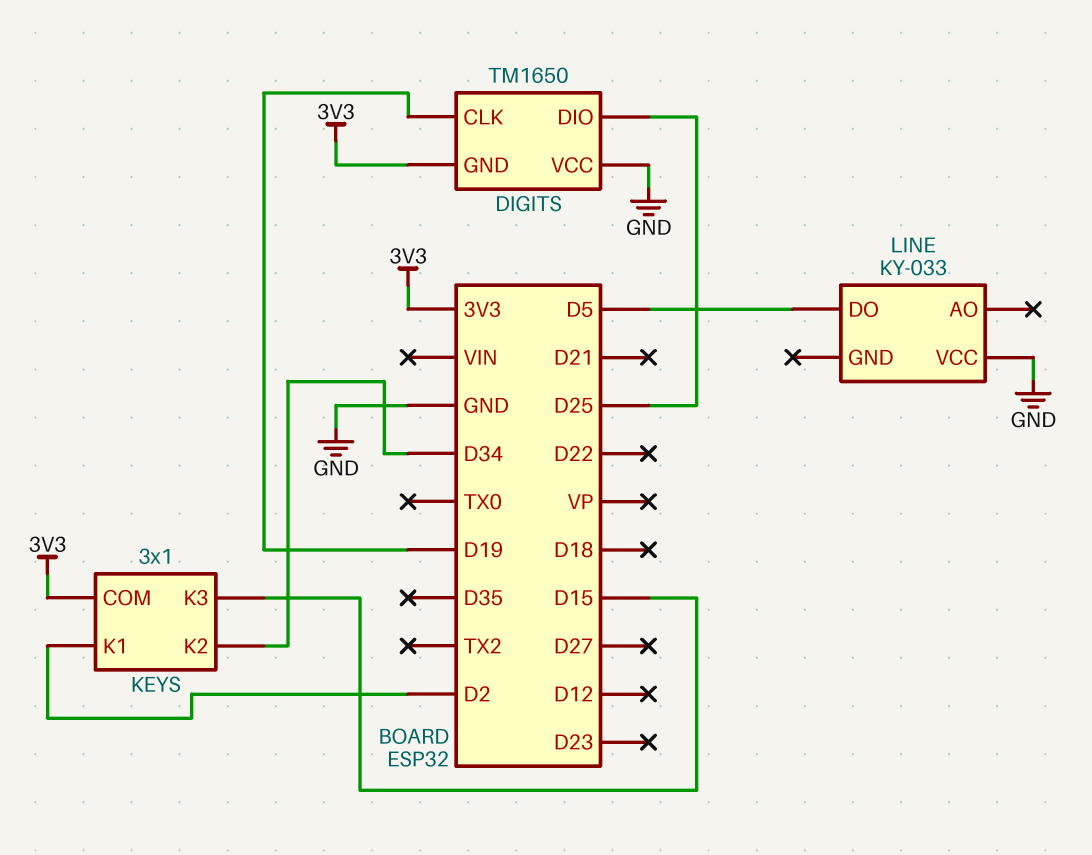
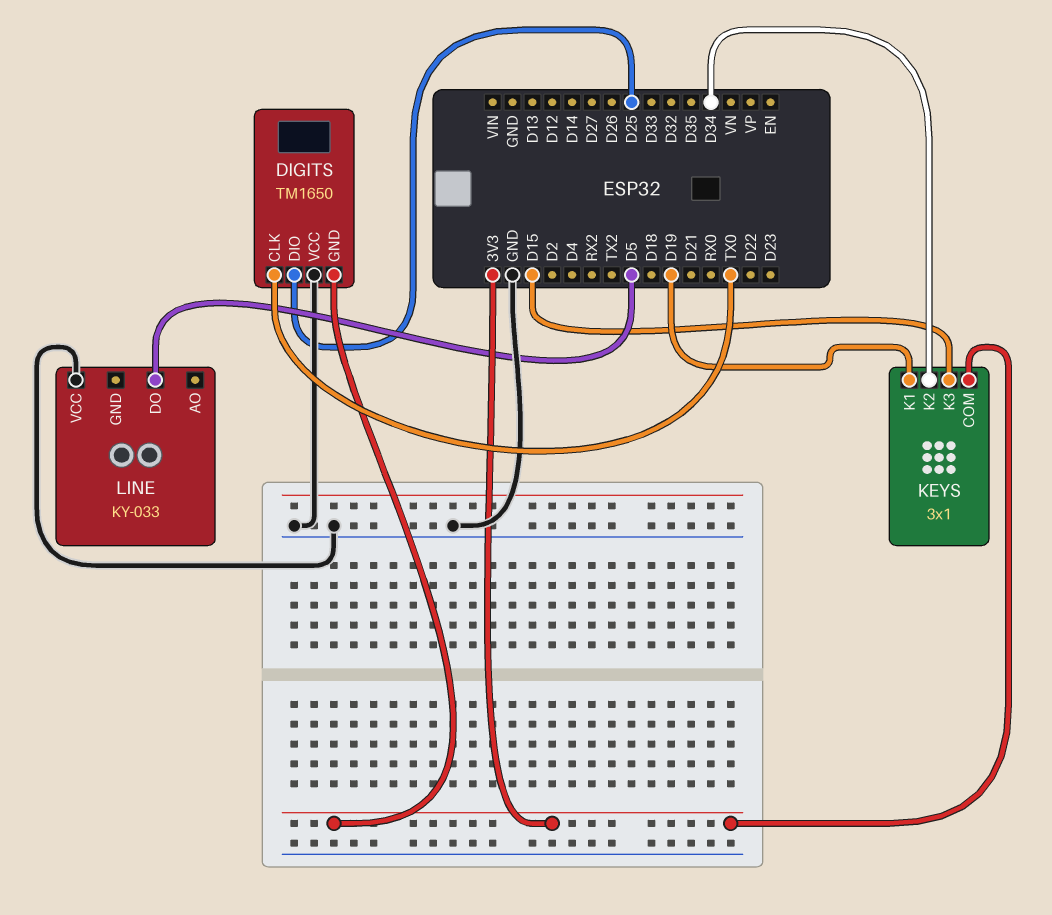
DIGITS pin CLK: D19 -> TX0
KEYS pin K1: D2 -> D19

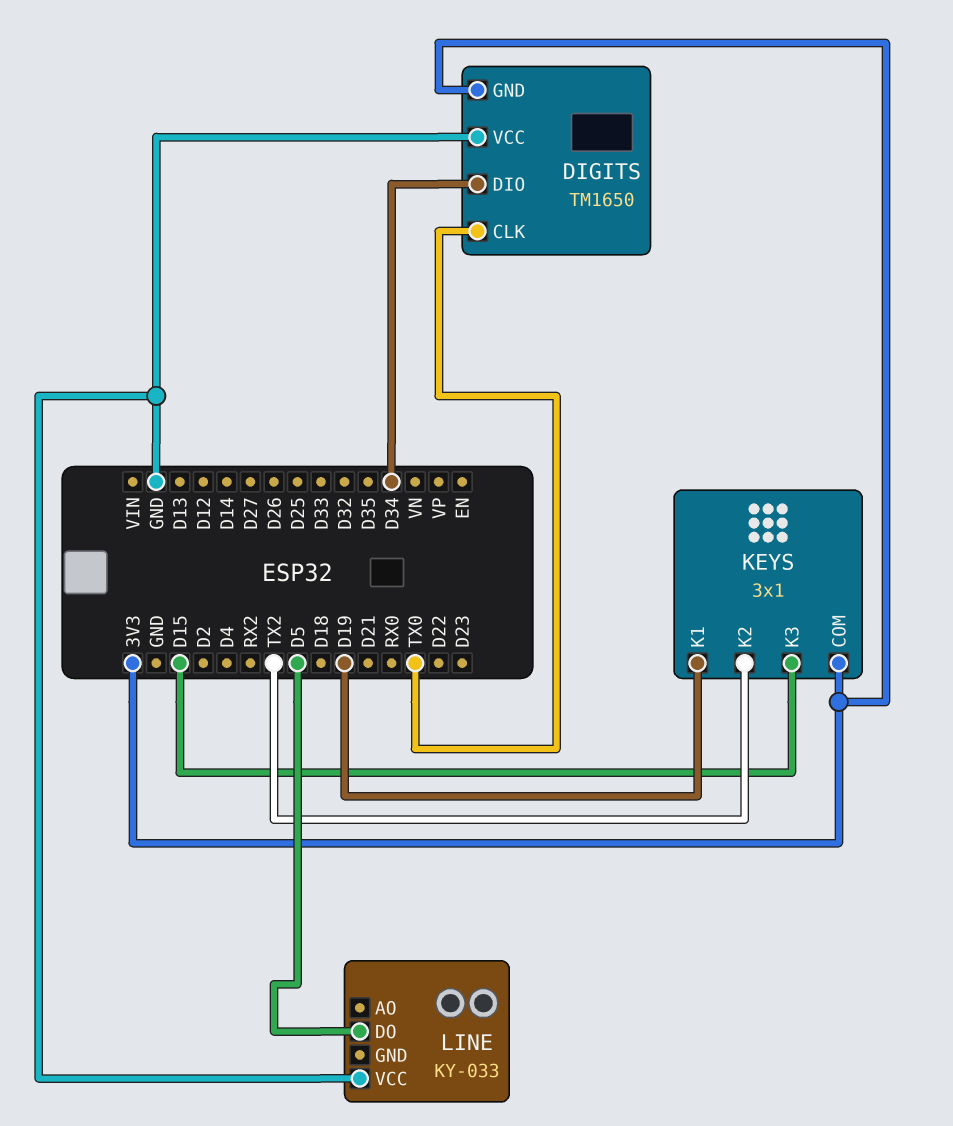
DIGITS pin DIO: D25 -> D34
KEYS pin K2: D34 -> TX2

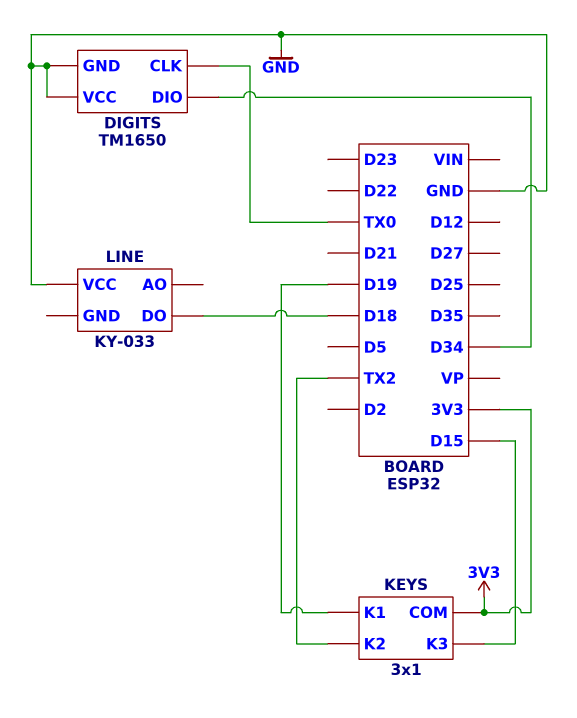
DIGITS pin GND: 3V3 -> GND
LINE pin DO: D5 -> D18

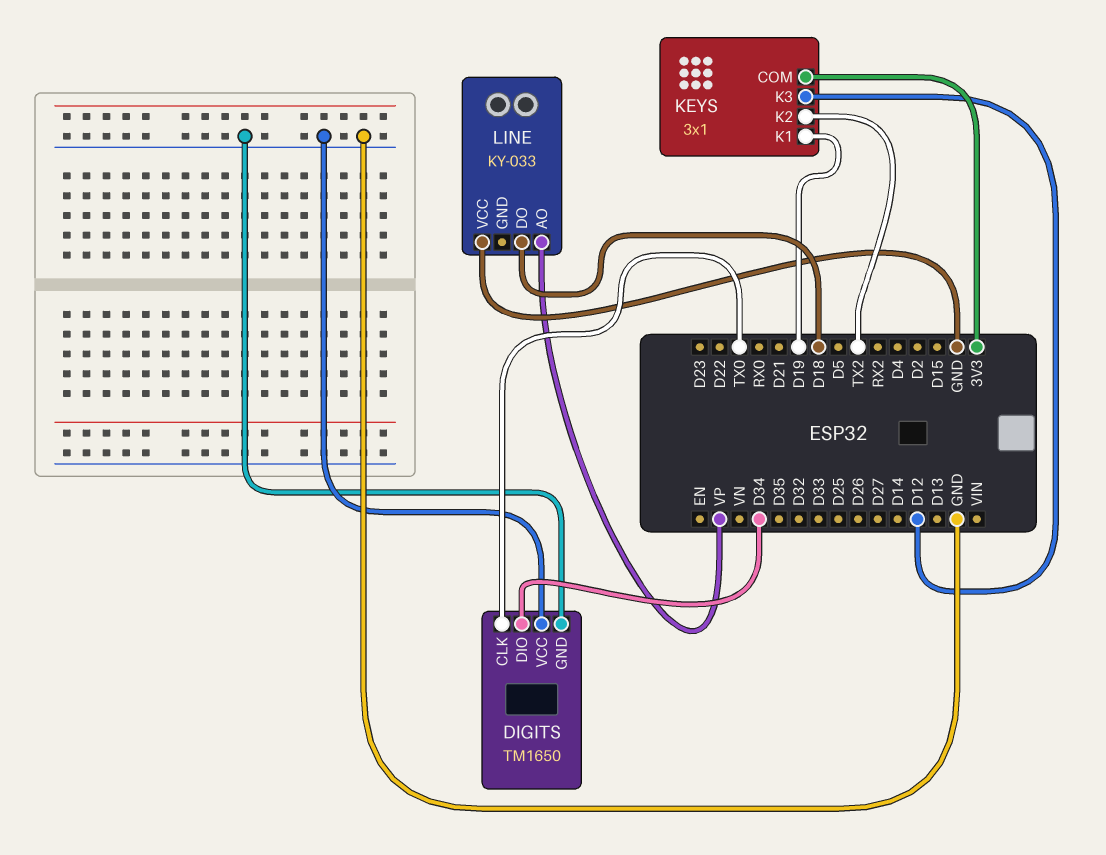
KEYS pin K3: D15 -> D12
LINE pin AO: none -> VP

